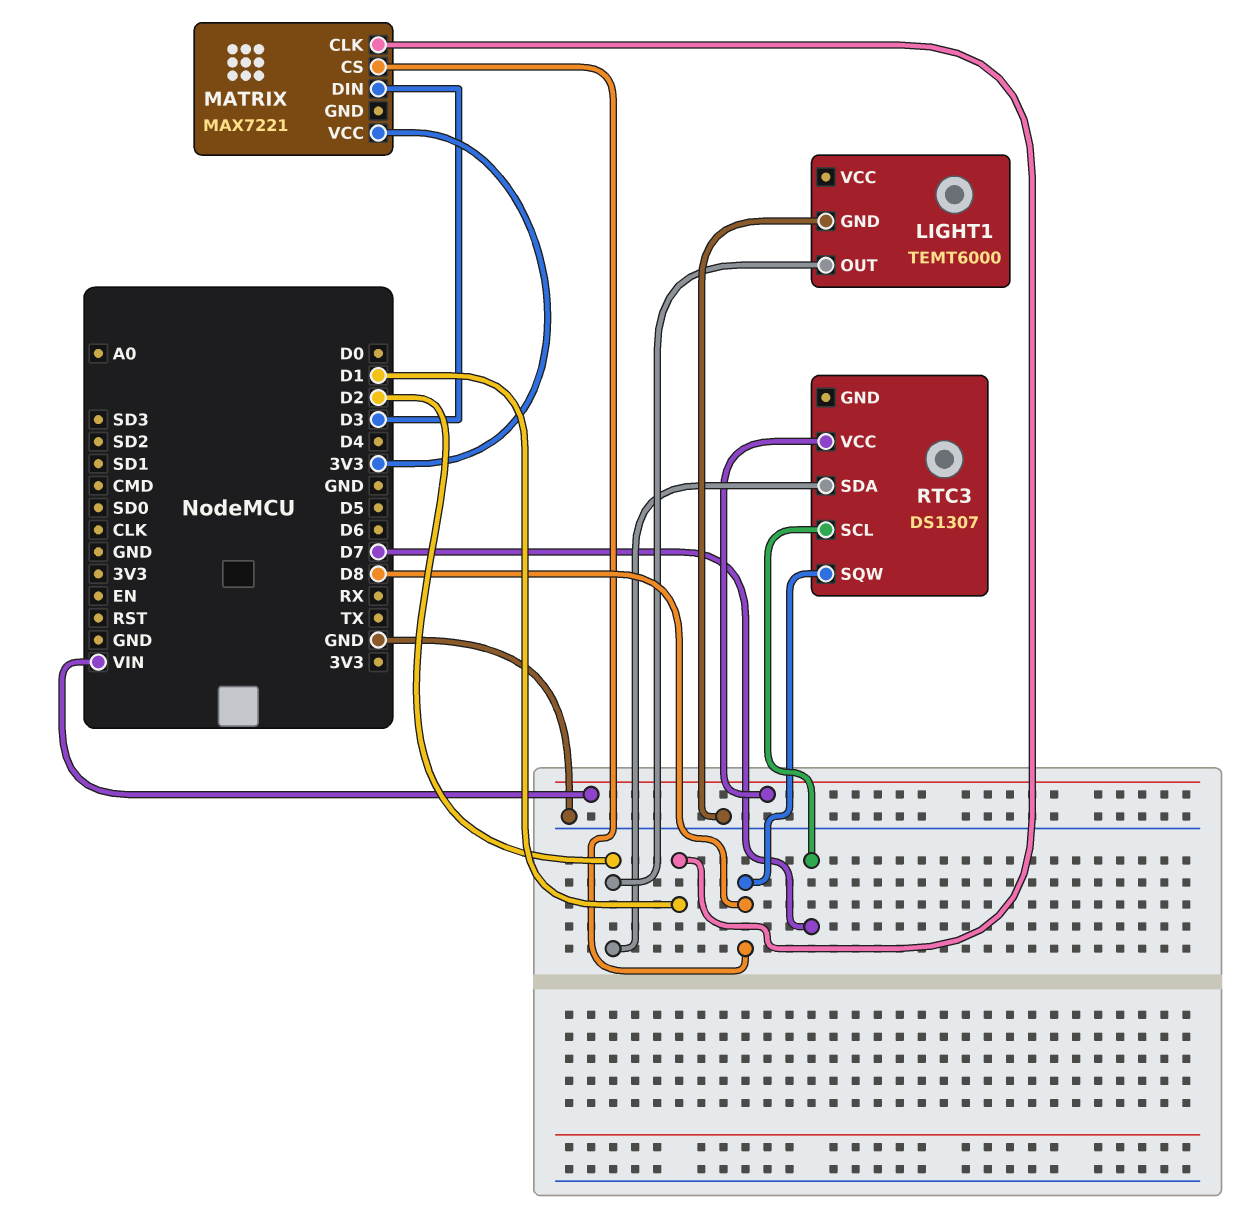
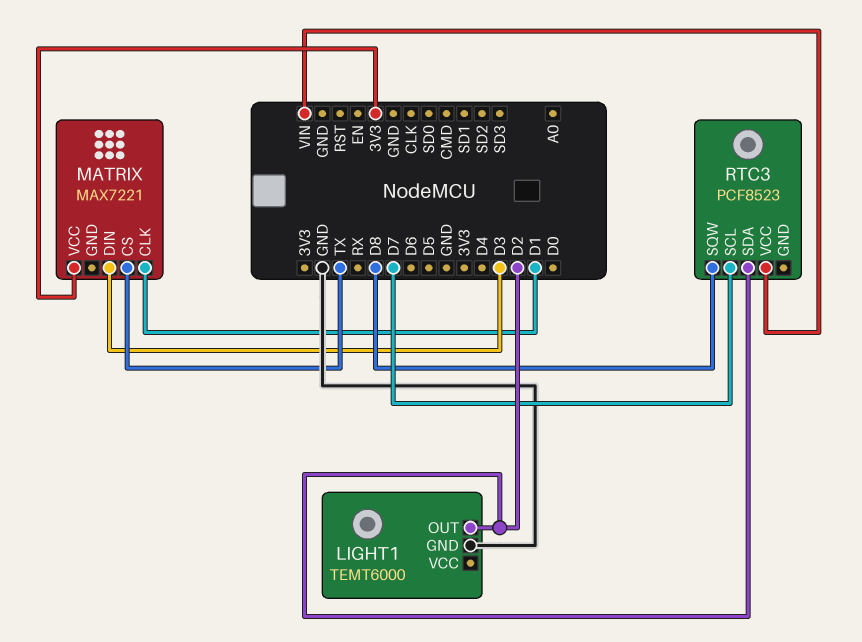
MATRIX pin CS: D8 -> TX
RTC3: DS1307 -> PCF8523

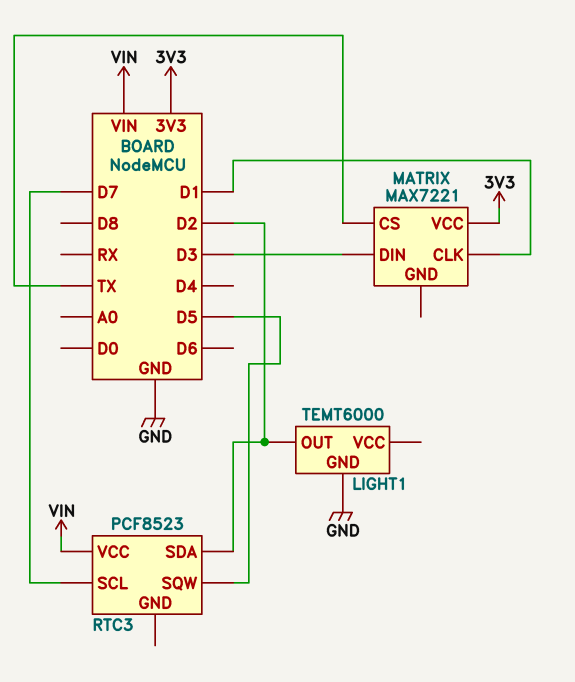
RTC3 pin SQW: D8 -> D5

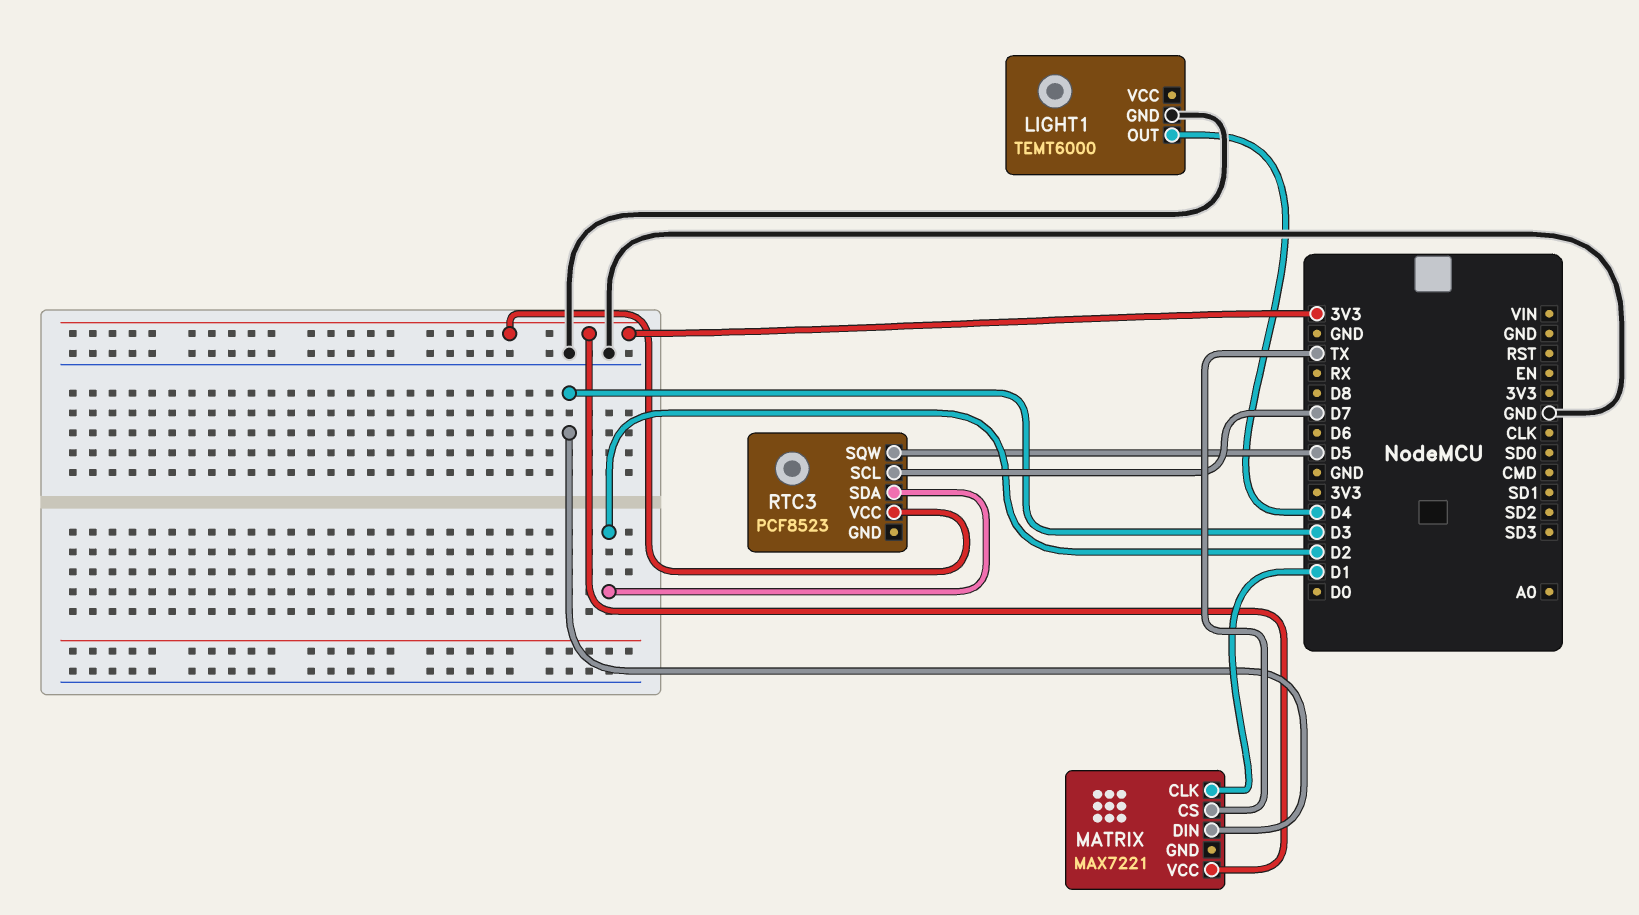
LIGHT1 pin OUT: D2 -> D4
RTC3 pin VCC: VIN -> 3V3

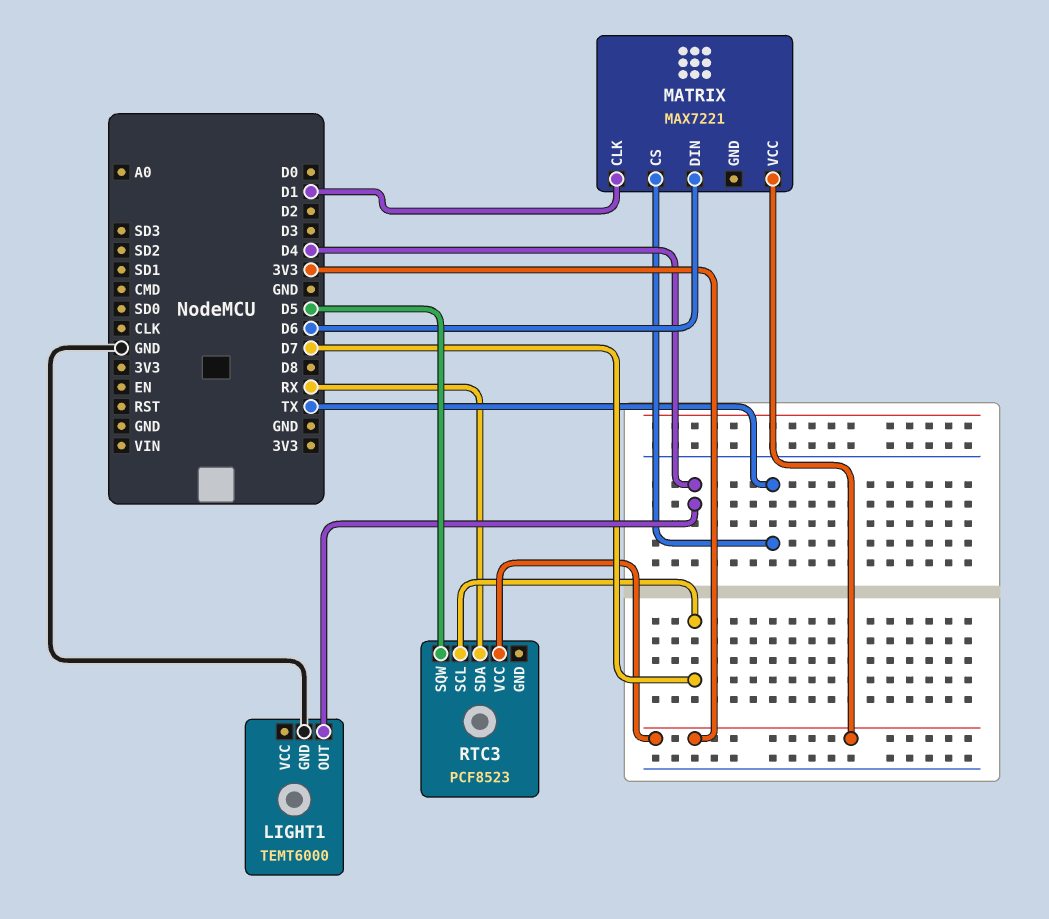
MATRIX pin DIN: D3 -> D6
RTC3 pin SDA: D2 -> RX

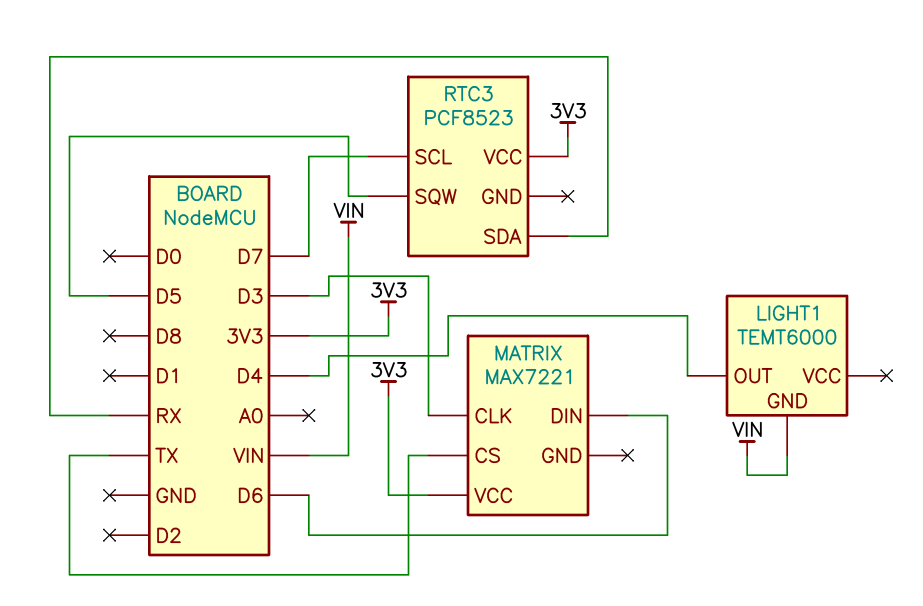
LIGHT1 pin GND: GND -> VIN
MATRIX pin CLK: D1 -> D3

